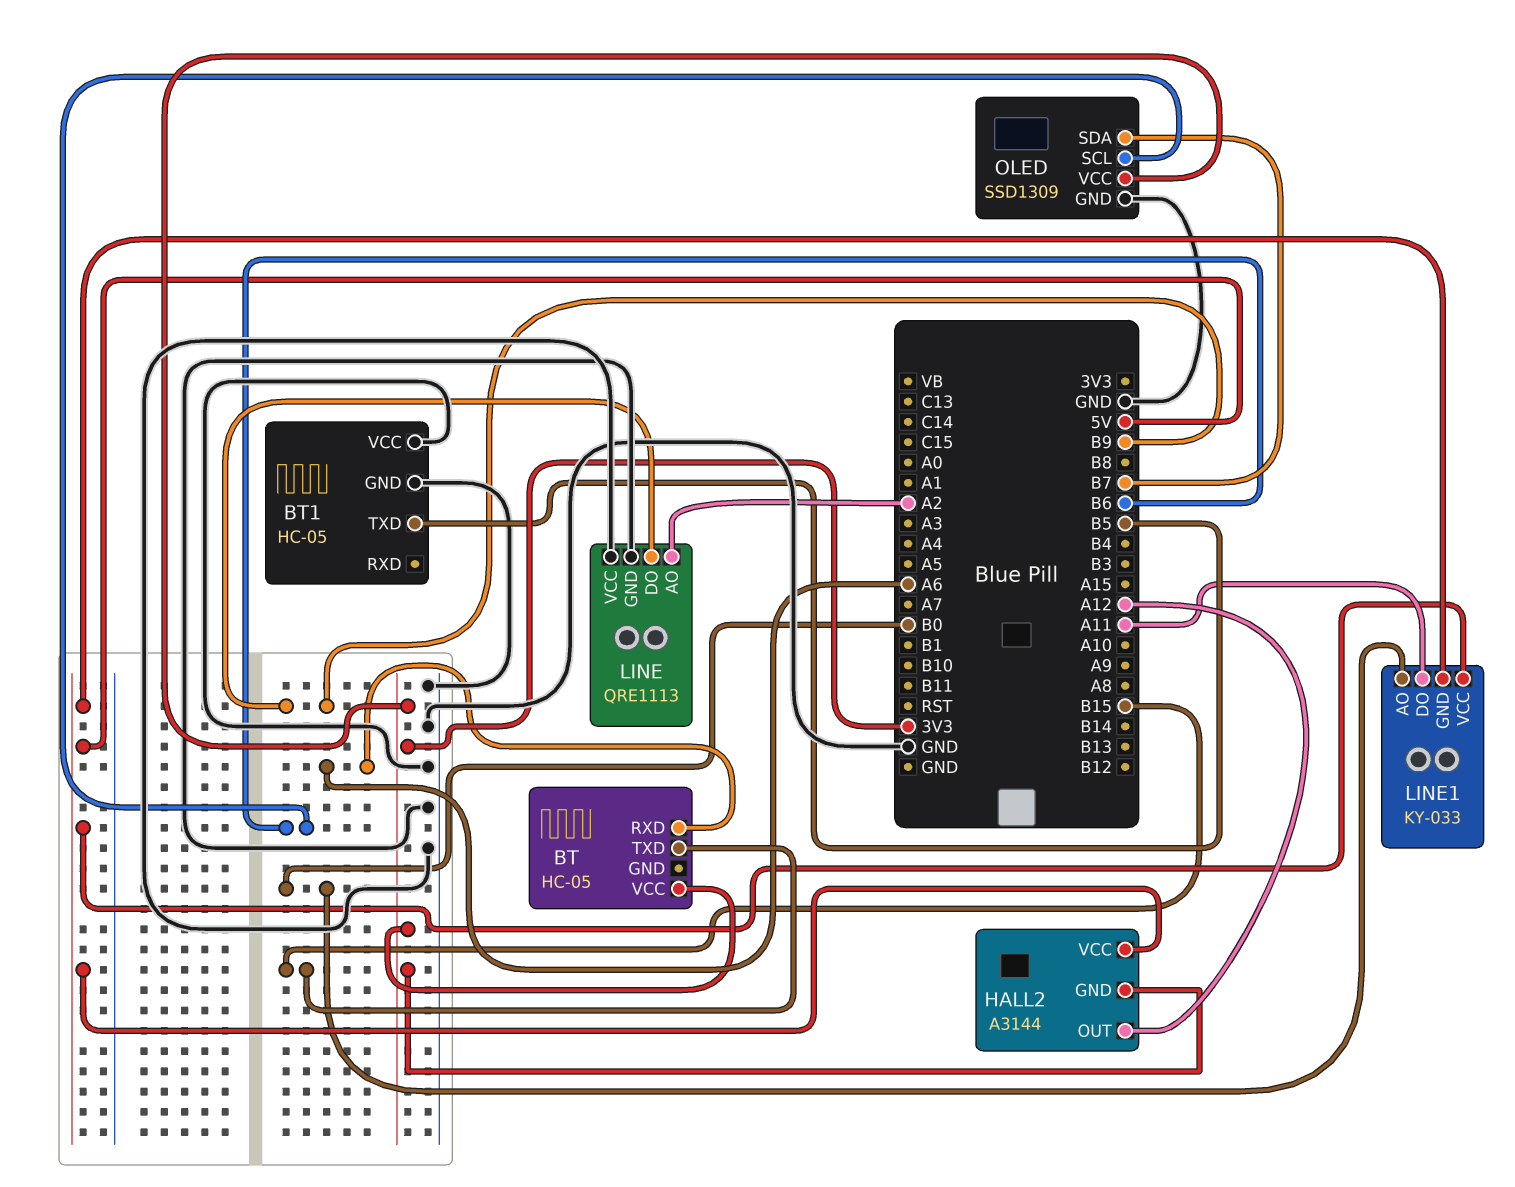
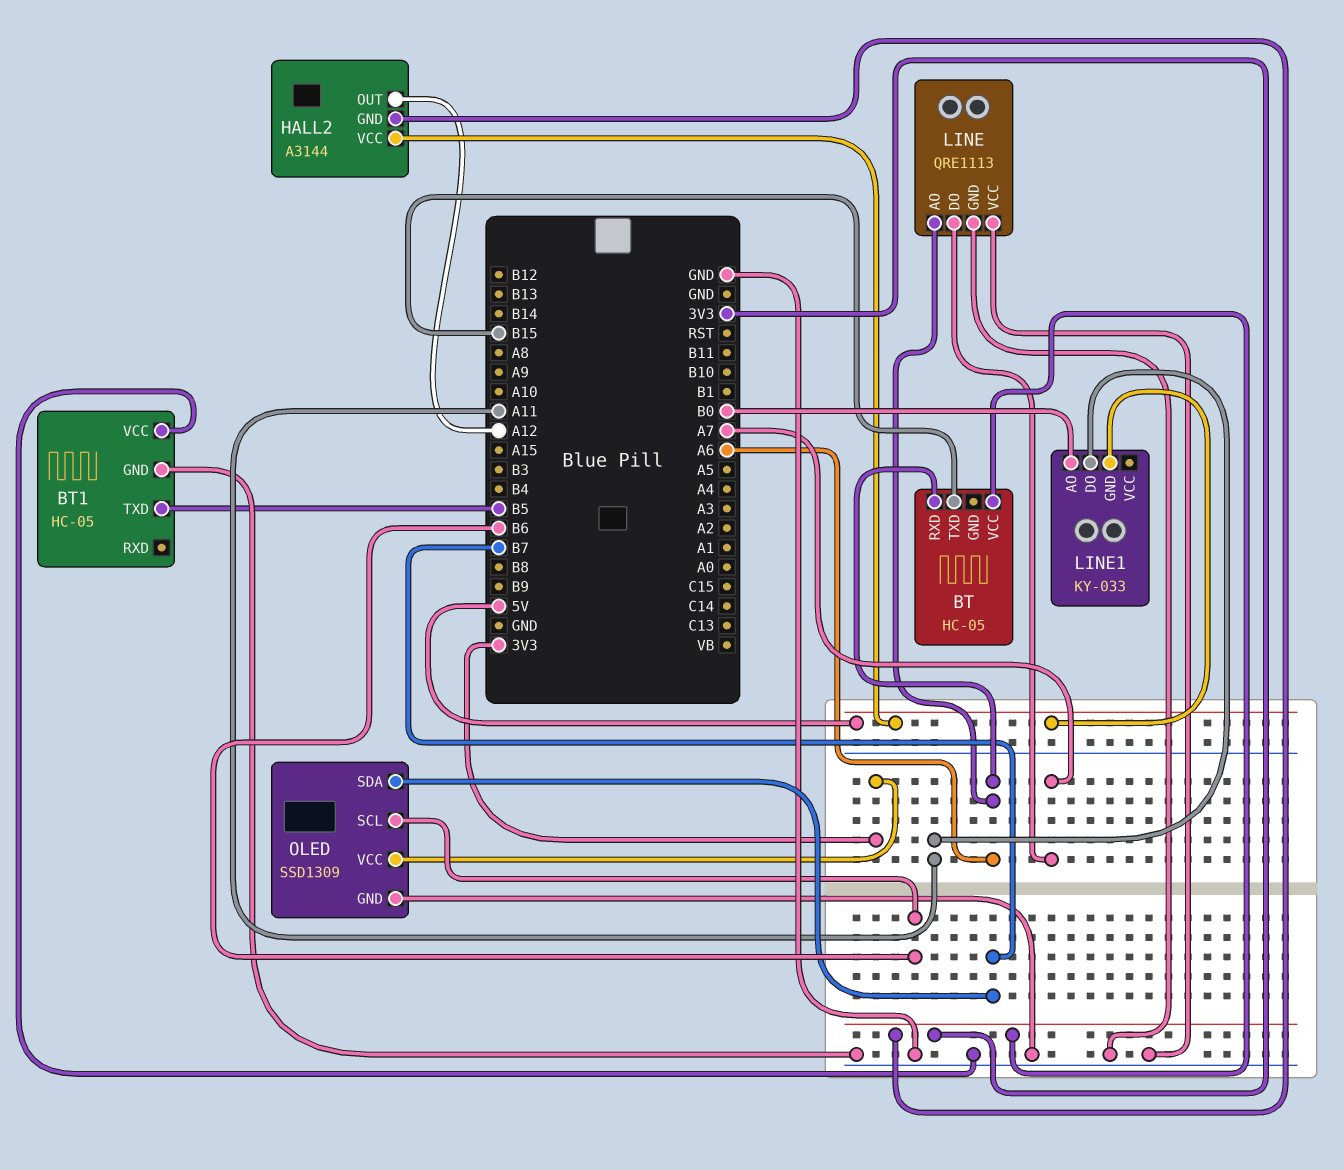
LINE pin AO: A2 -> A6
LINE pin DO: B9 -> A7
LINE1 pin VCC: 5V -> none

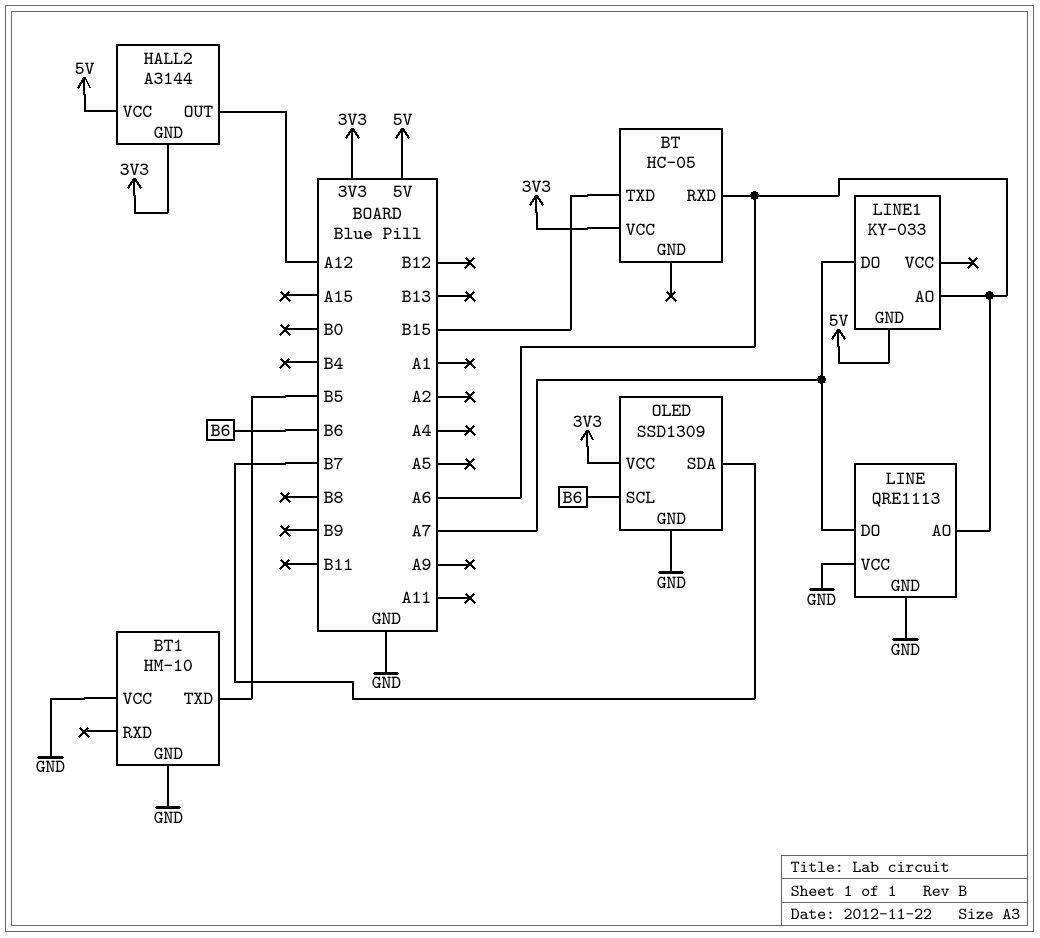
BT1: HC-05 -> HM-10
LINE1 pin AO: B0 -> A6
LINE1 pin DO: A11 -> A7

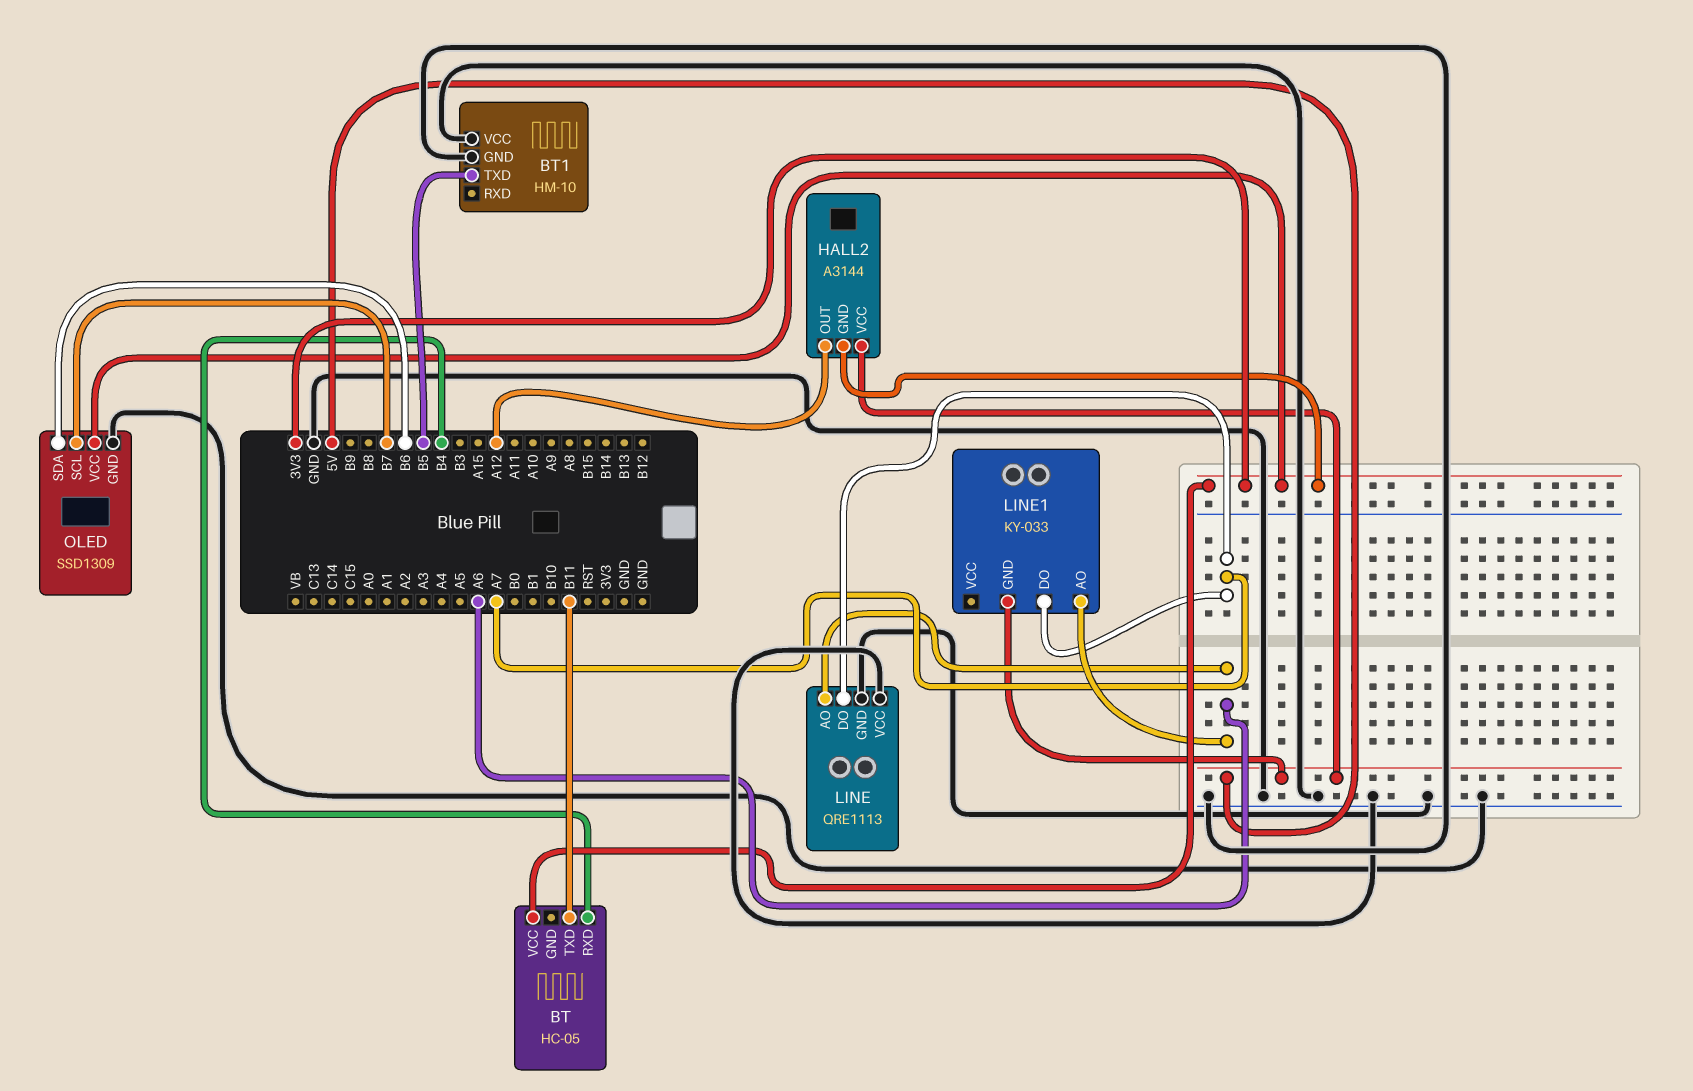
BT pin RXD: A6 -> B4
BT pin TXD: B15 -> B11
OLED pin SCL: B6 -> B7
OLED pin SDA: B7 -> B6

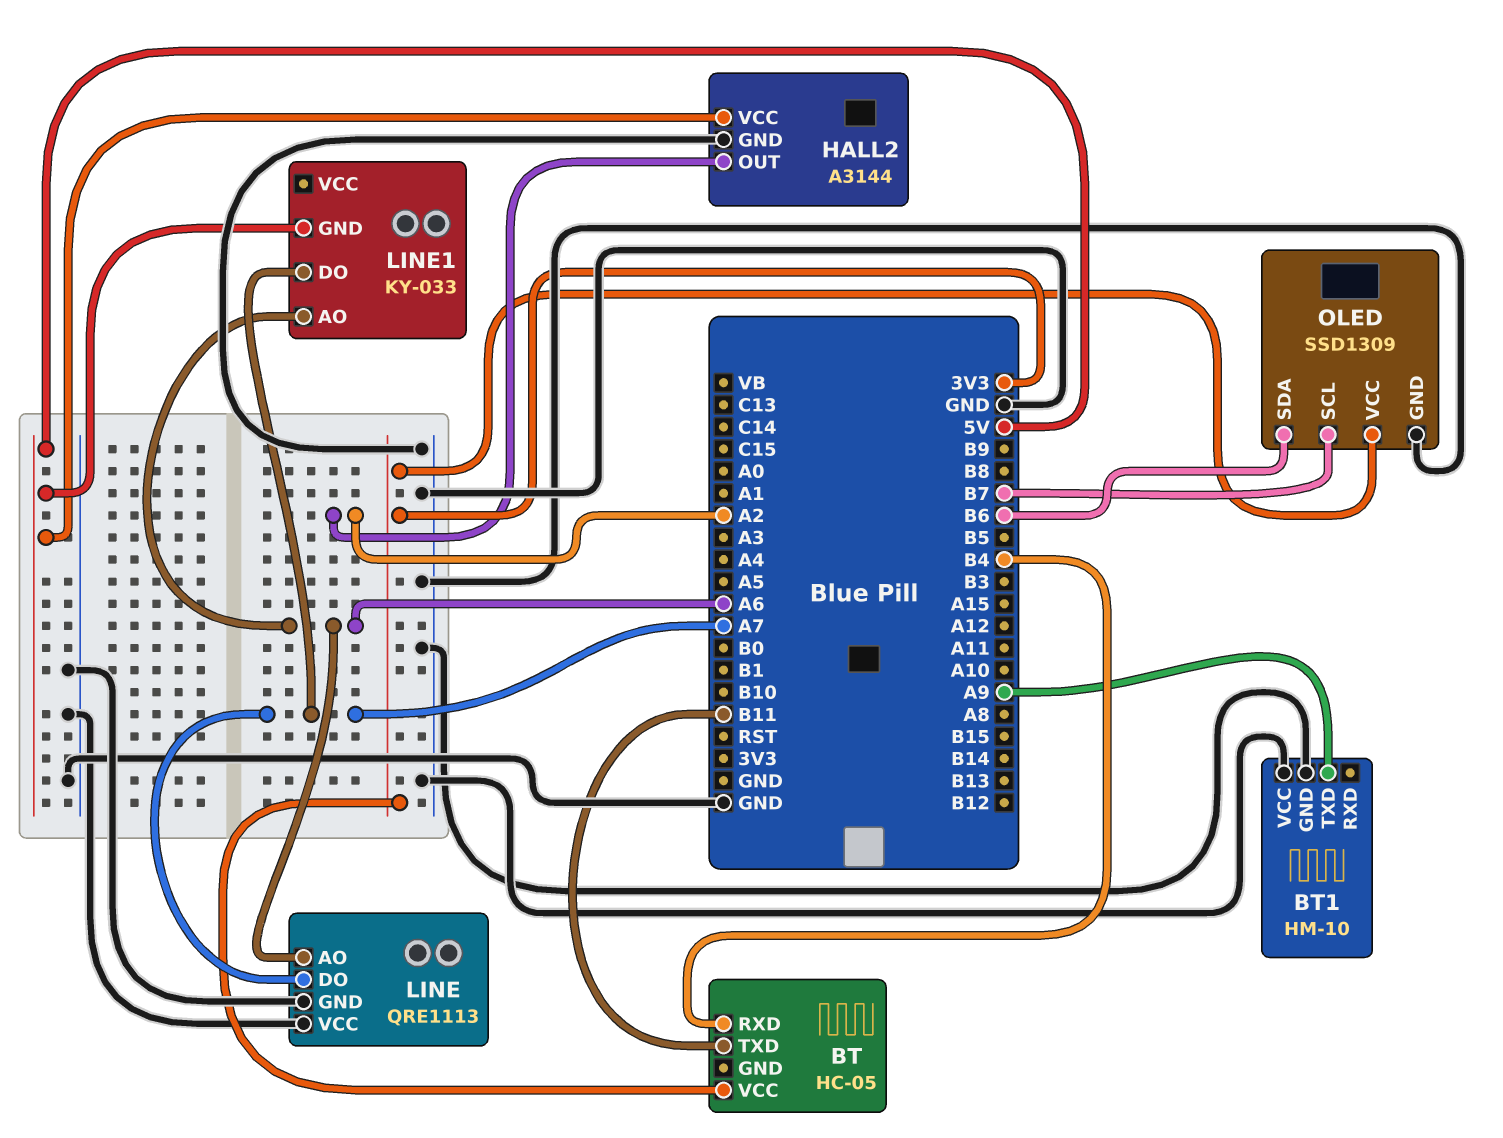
BT1 pin TXD: B5 -> A9
HALL2 pin GND: 3V3 -> GND
HALL2 pin OUT: A12 -> A2

